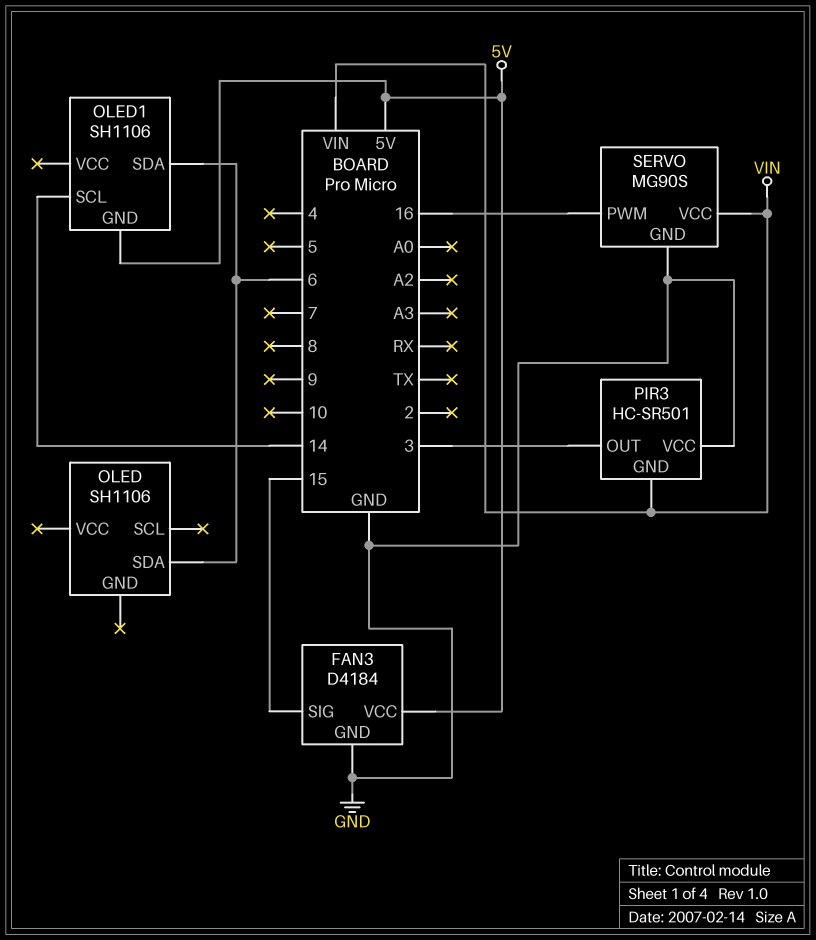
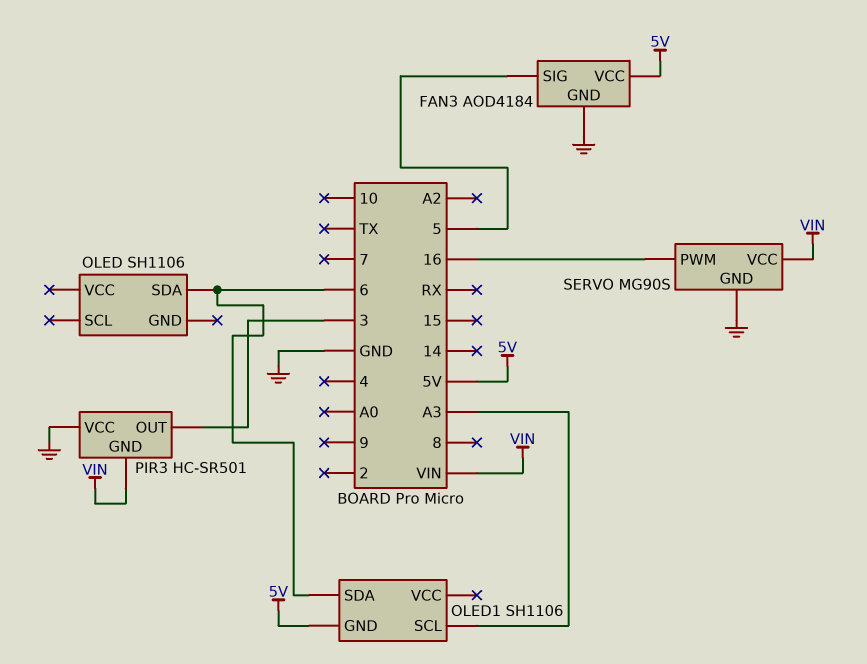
FAN3: D4184 -> AOD4184
FAN3 pin SIG: 15 -> 5
OLED1 pin SCL: 14 -> A3

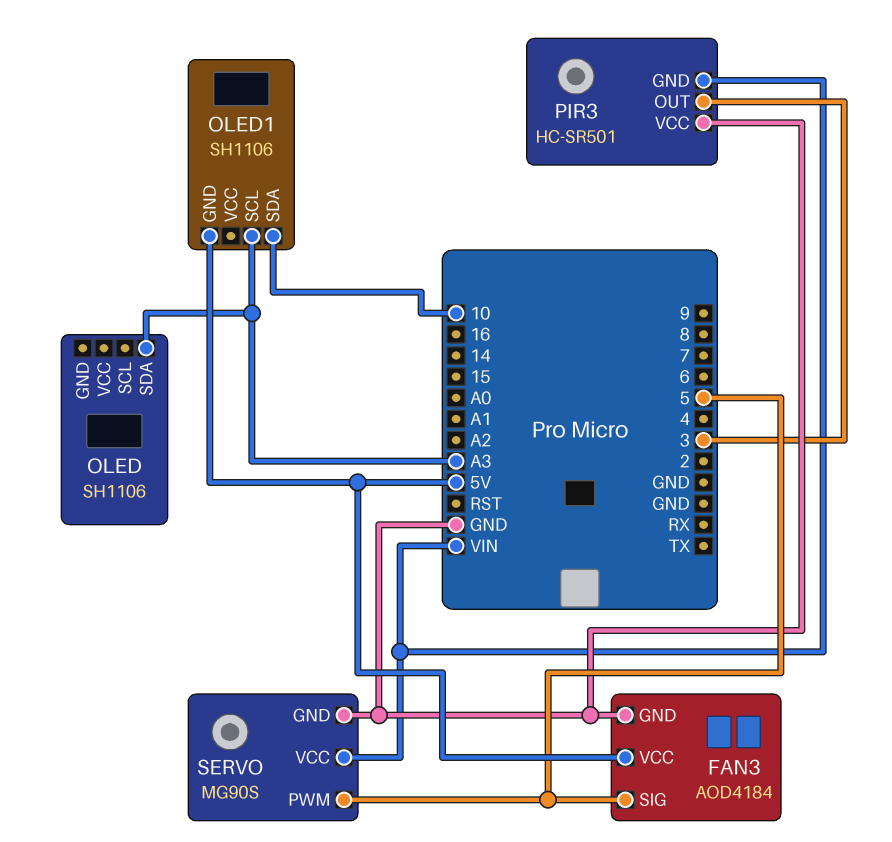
OLED pin SDA: 6 -> A3
OLED1 pin SDA: 6 -> 10
SERVO pin PWM: 16 -> 5

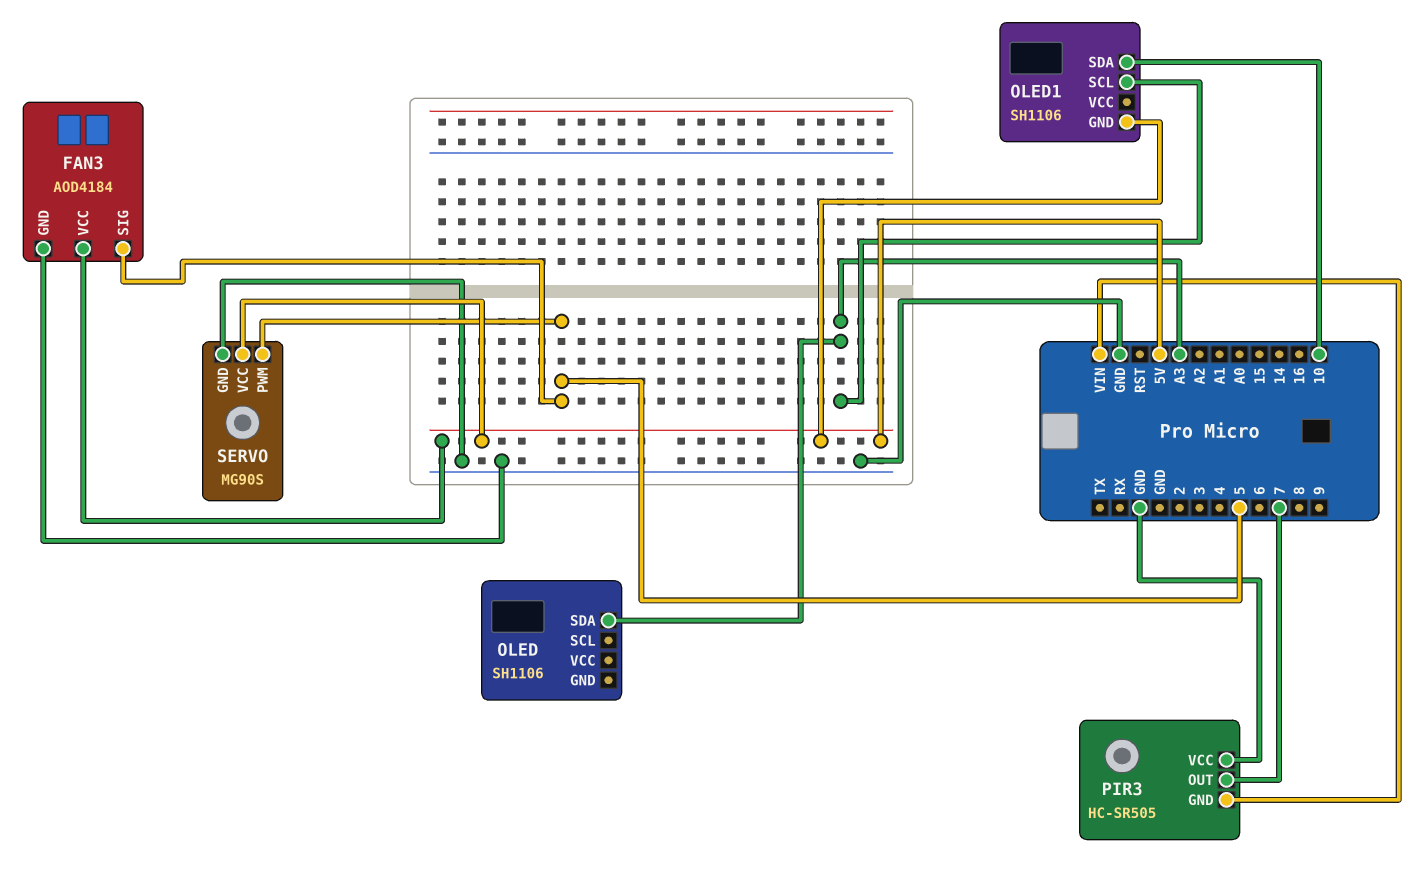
PIR3: HC-SR501 -> HC-SR505
PIR3 pin OUT: 3 -> 7
SERVO pin VCC: VIN -> 5V

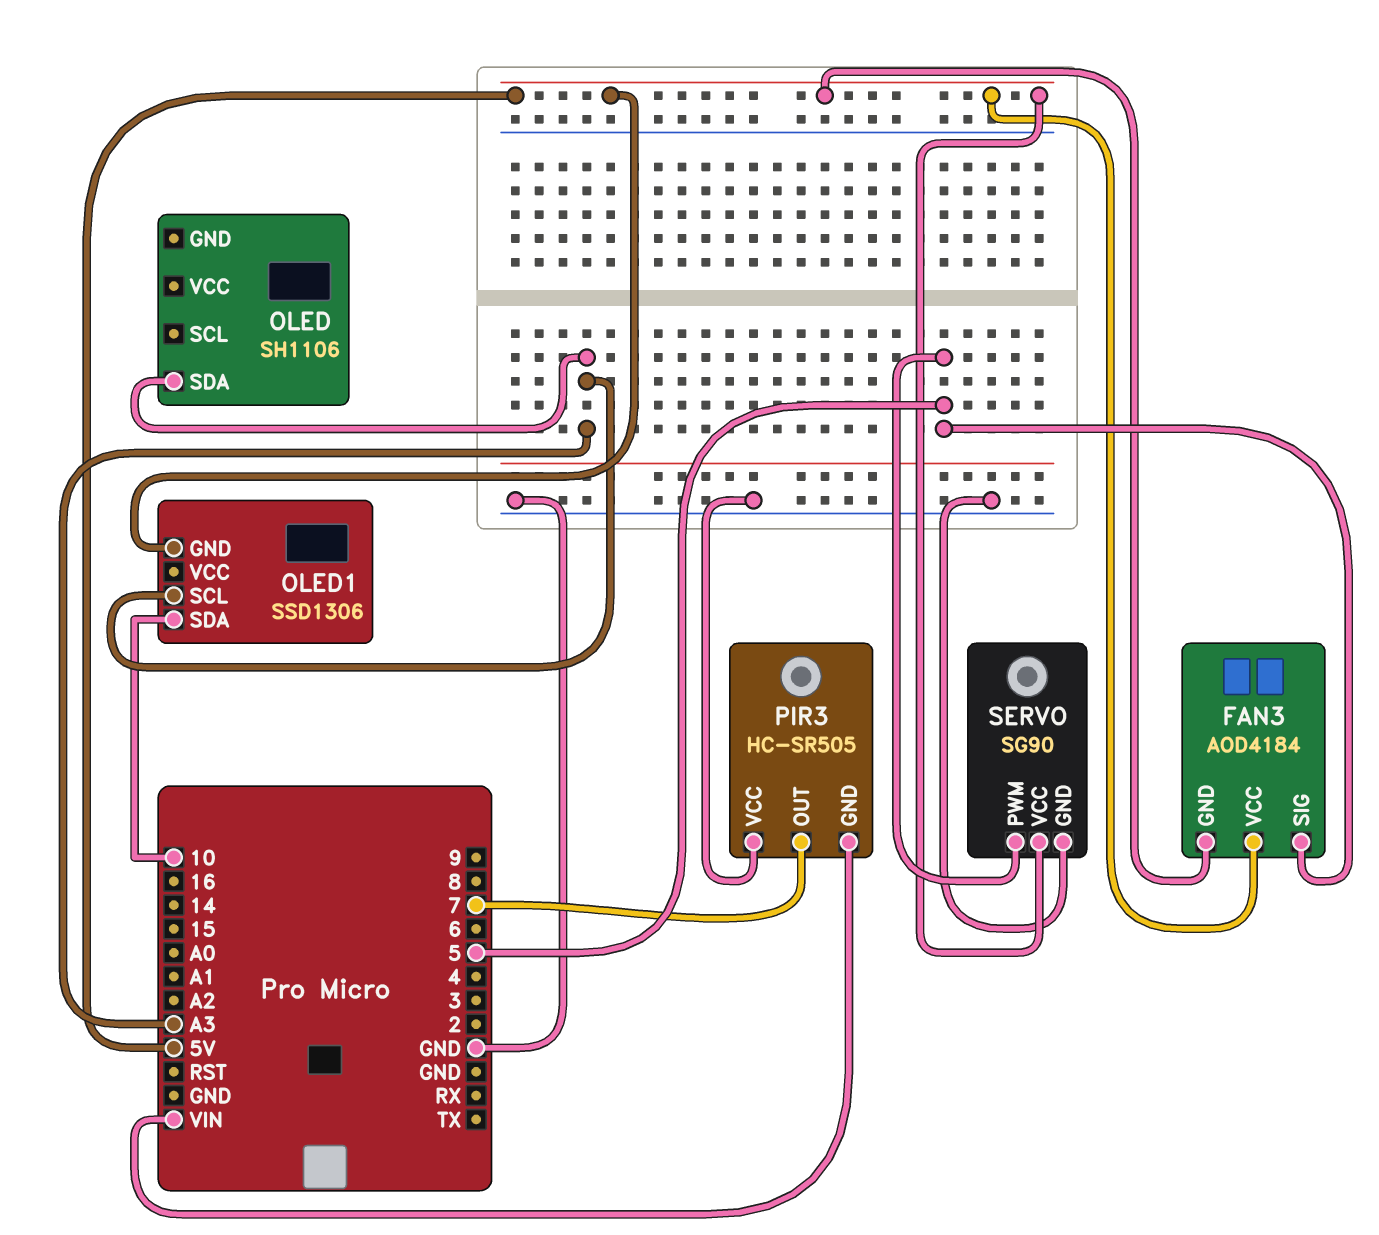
FAN3 pin GND: GND -> 5V
OLED1: SH1106 -> SSD1306
SERVO: MG90S -> SG90

